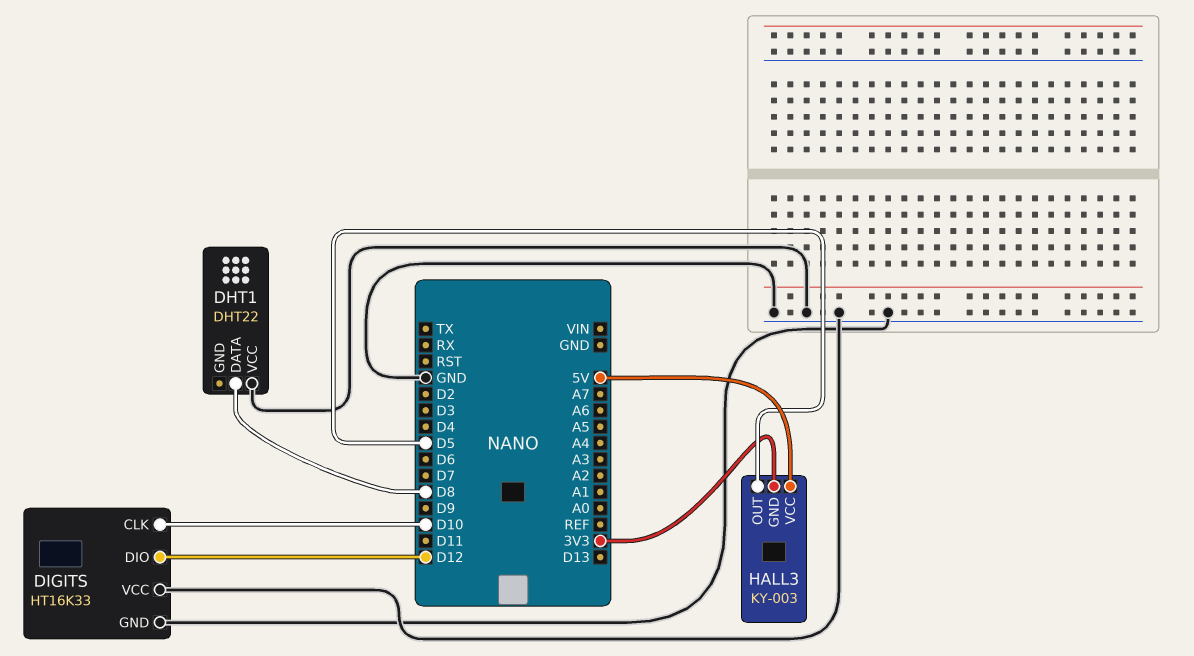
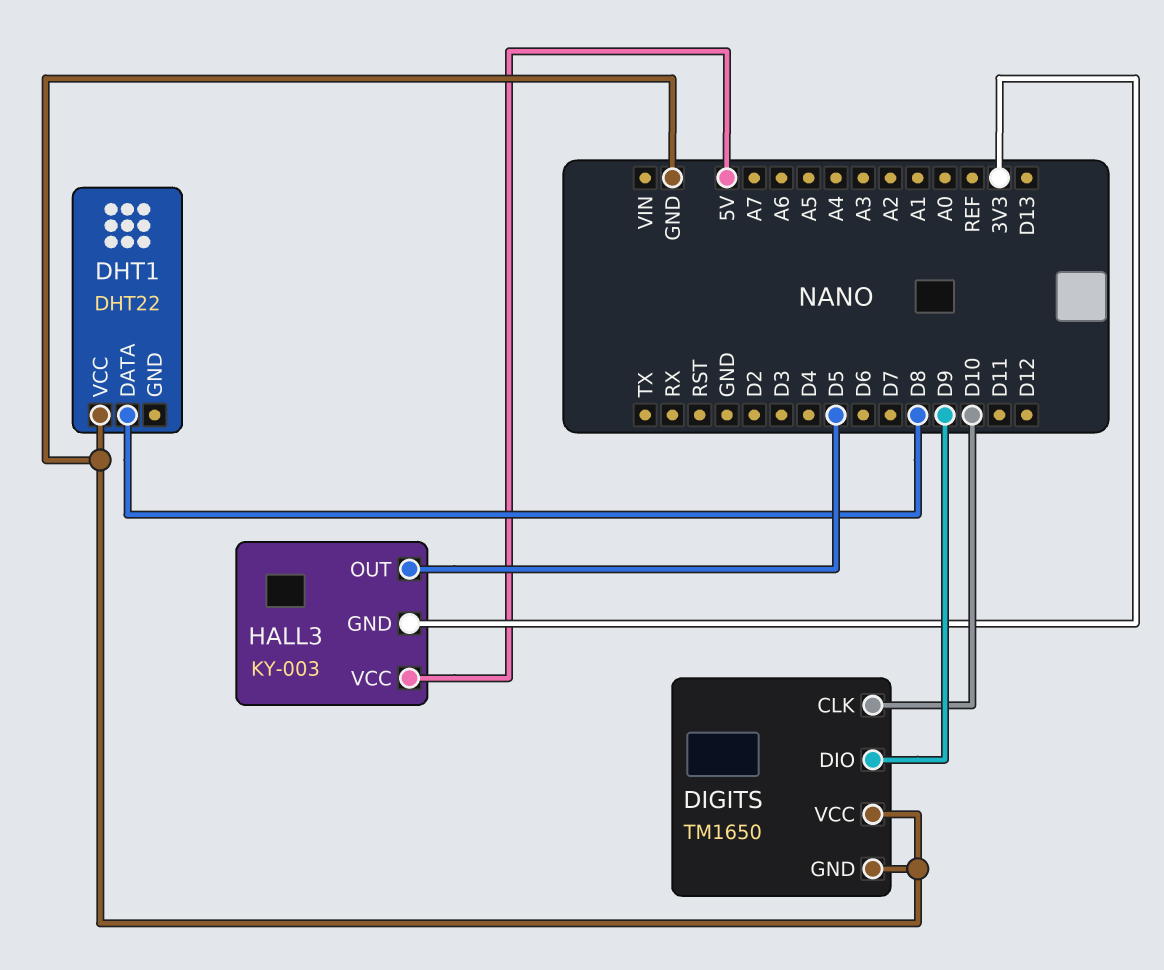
DIGITS: HT16K33 -> TM1650
DIGITS pin DIO: D12 -> D9

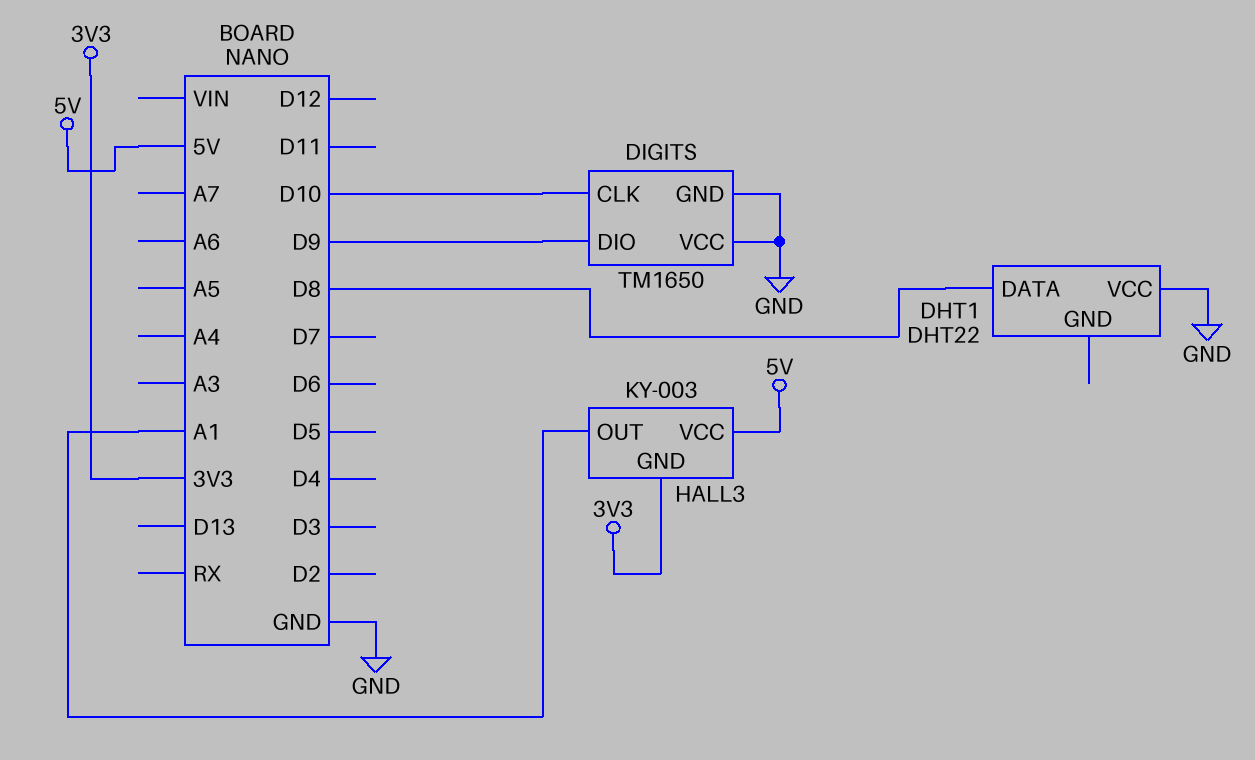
HALL3 pin OUT: D5 -> A1

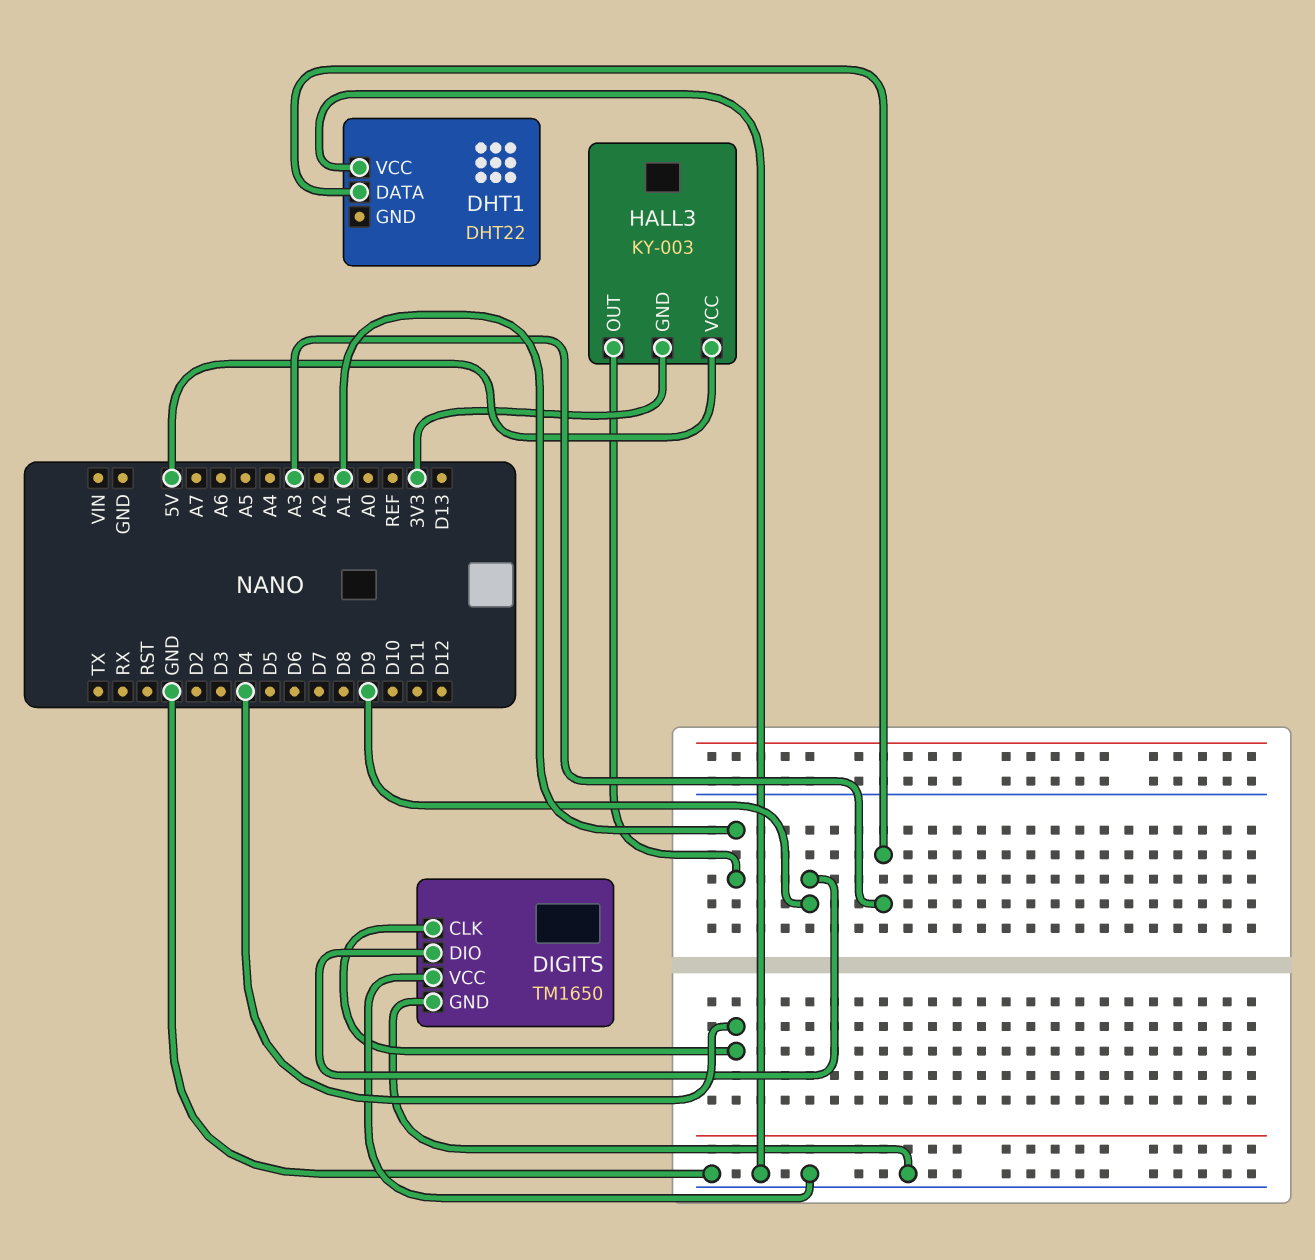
DHT1 pin DATA: D8 -> A3
DIGITS pin CLK: D10 -> D4

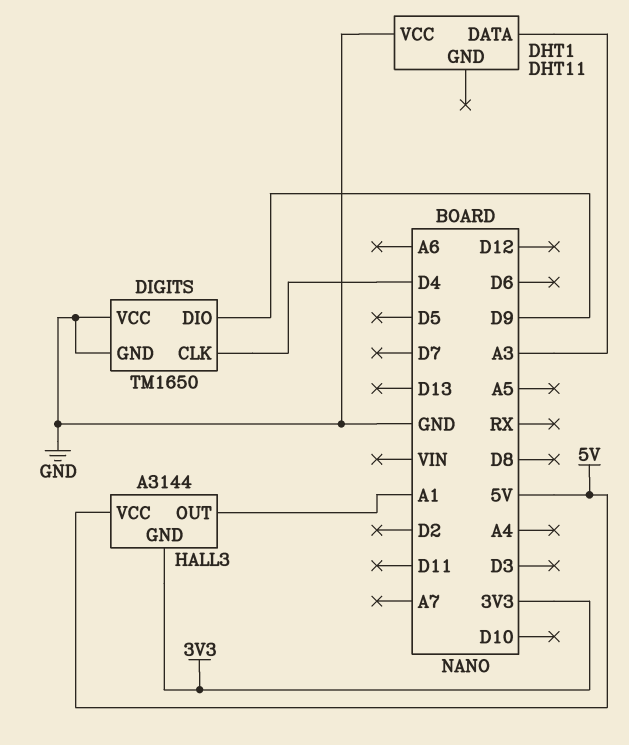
DHT1: DHT22 -> DHT11
HALL3: KY-003 -> A3144

